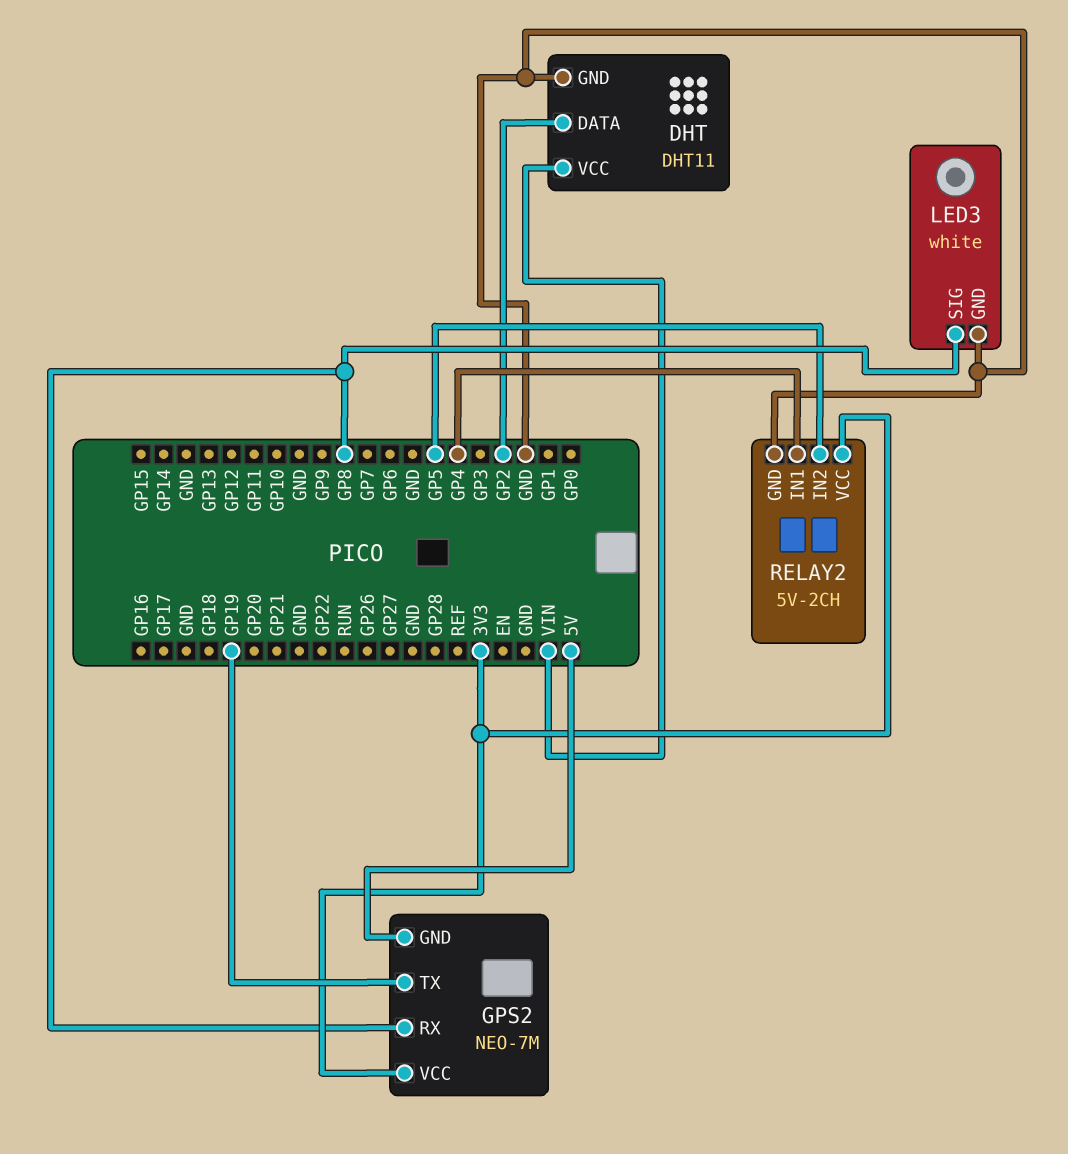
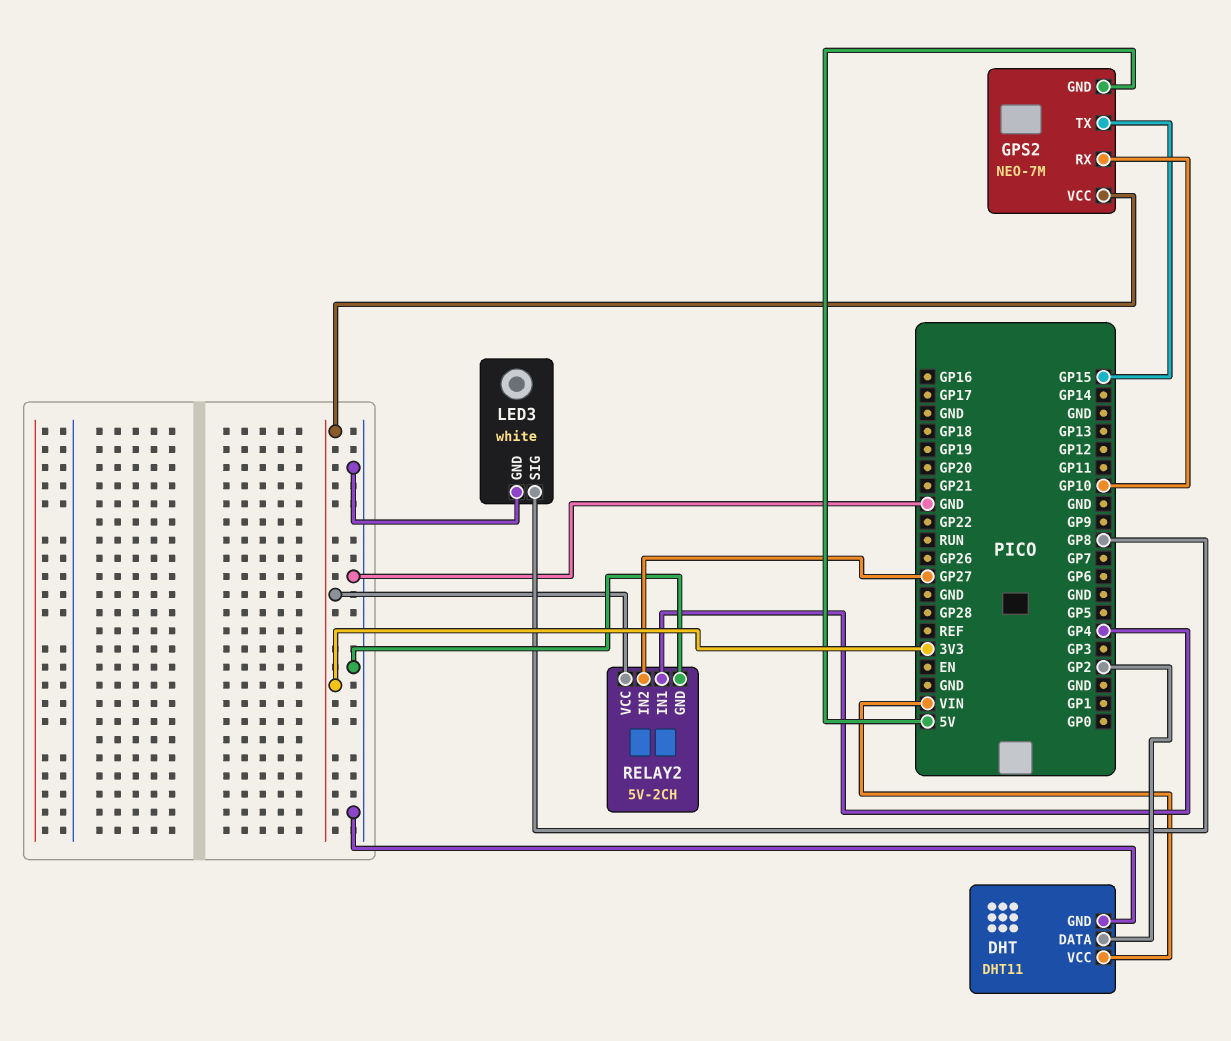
GPS2 pin RX: GP8 -> GP10
GPS2 pin TX: GP19 -> GP15
RELAY2 pin IN2: GP5 -> GP27

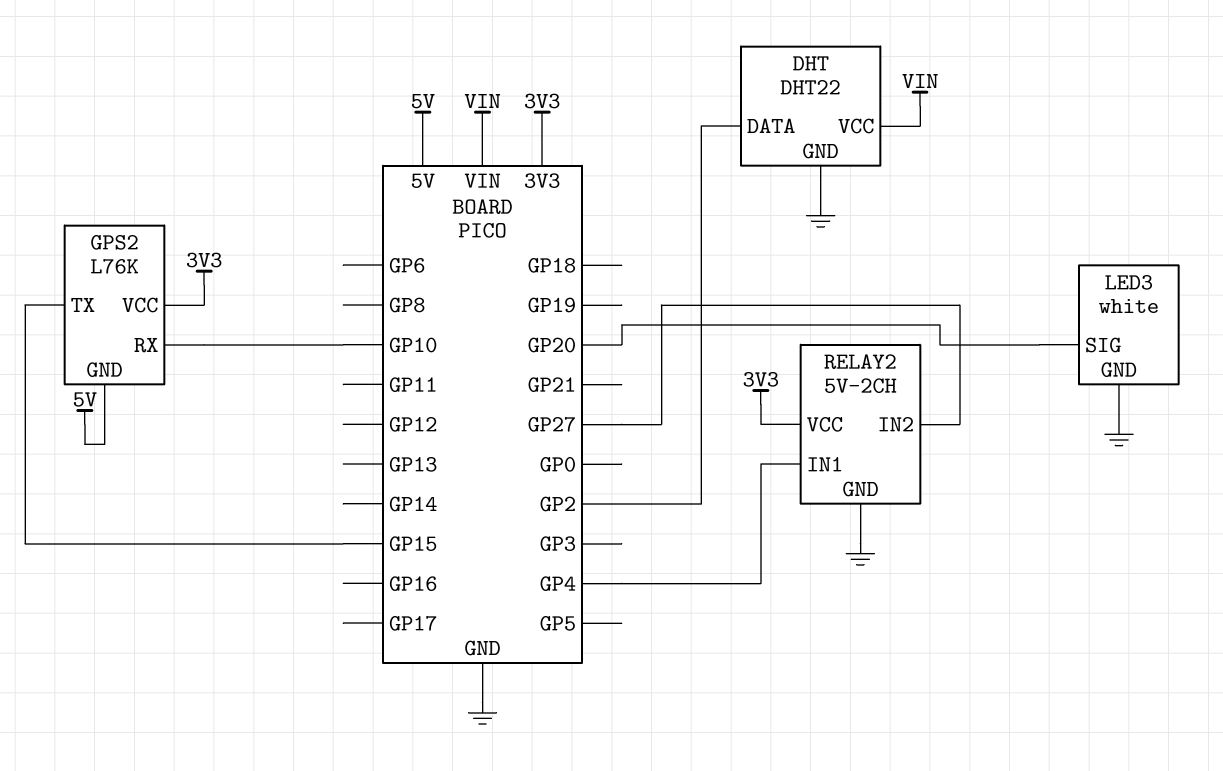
DHT: DHT11 -> DHT22
GPS2: NEO-7M -> L76K
LED3 pin SIG: GP8 -> GP20

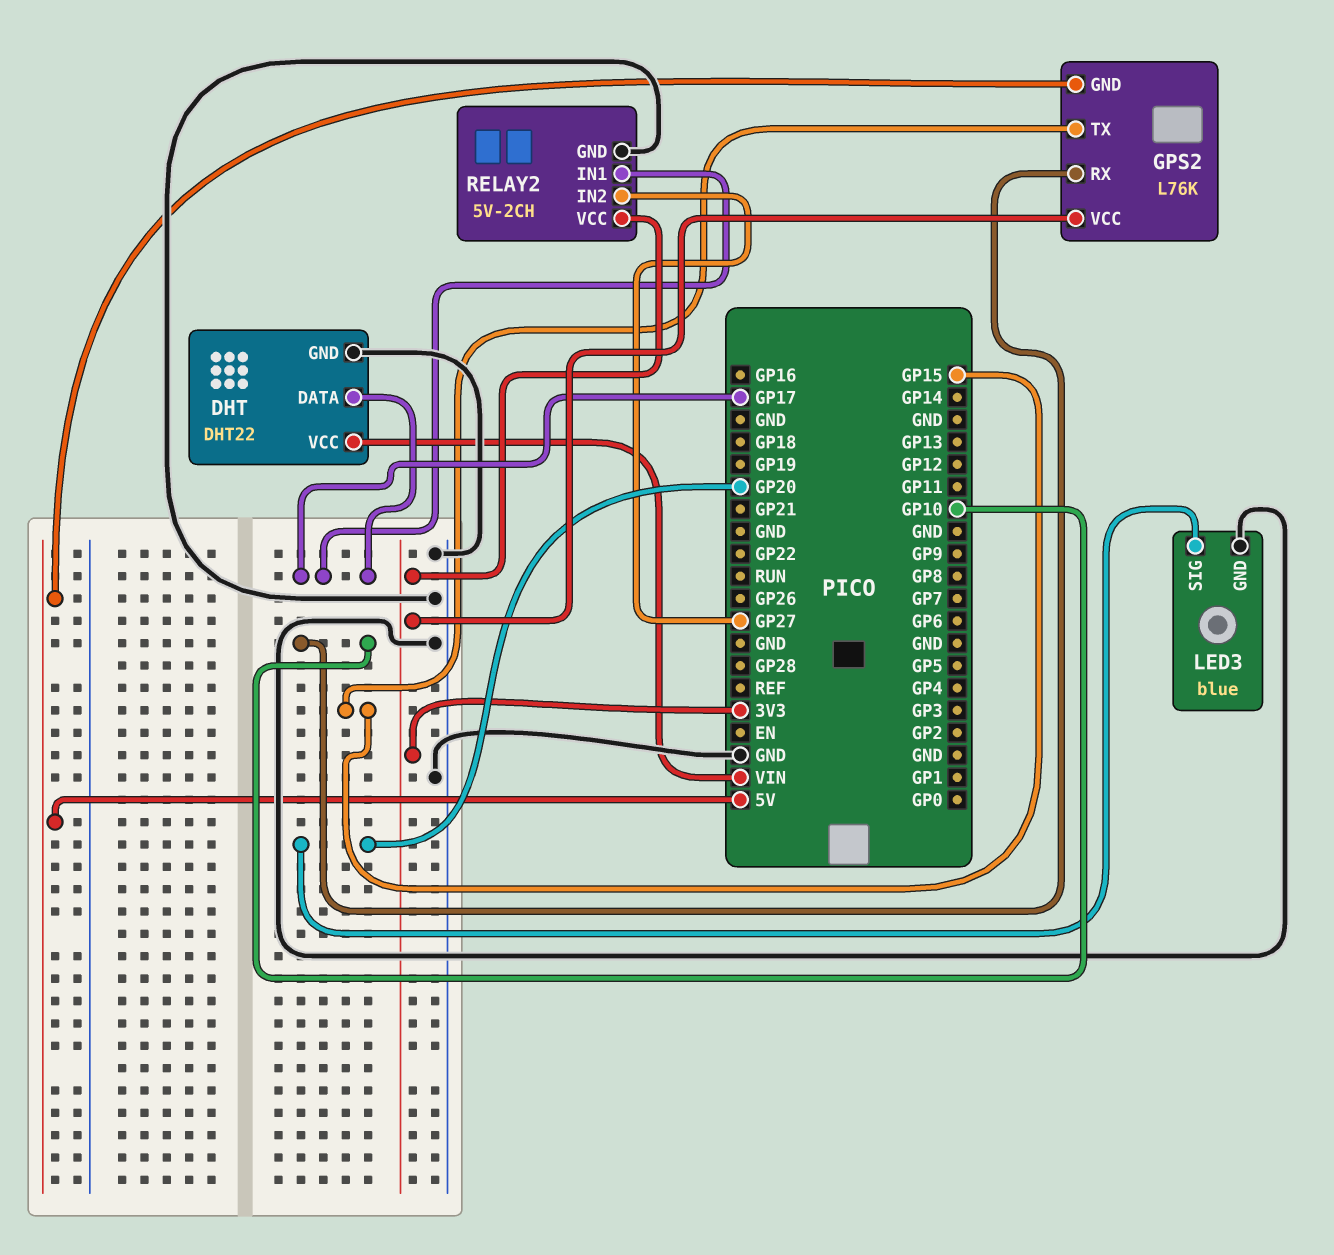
DHT pin DATA: GP2 -> GP17
LED3: white -> blue
RELAY2 pin IN1: GP4 -> GP17

